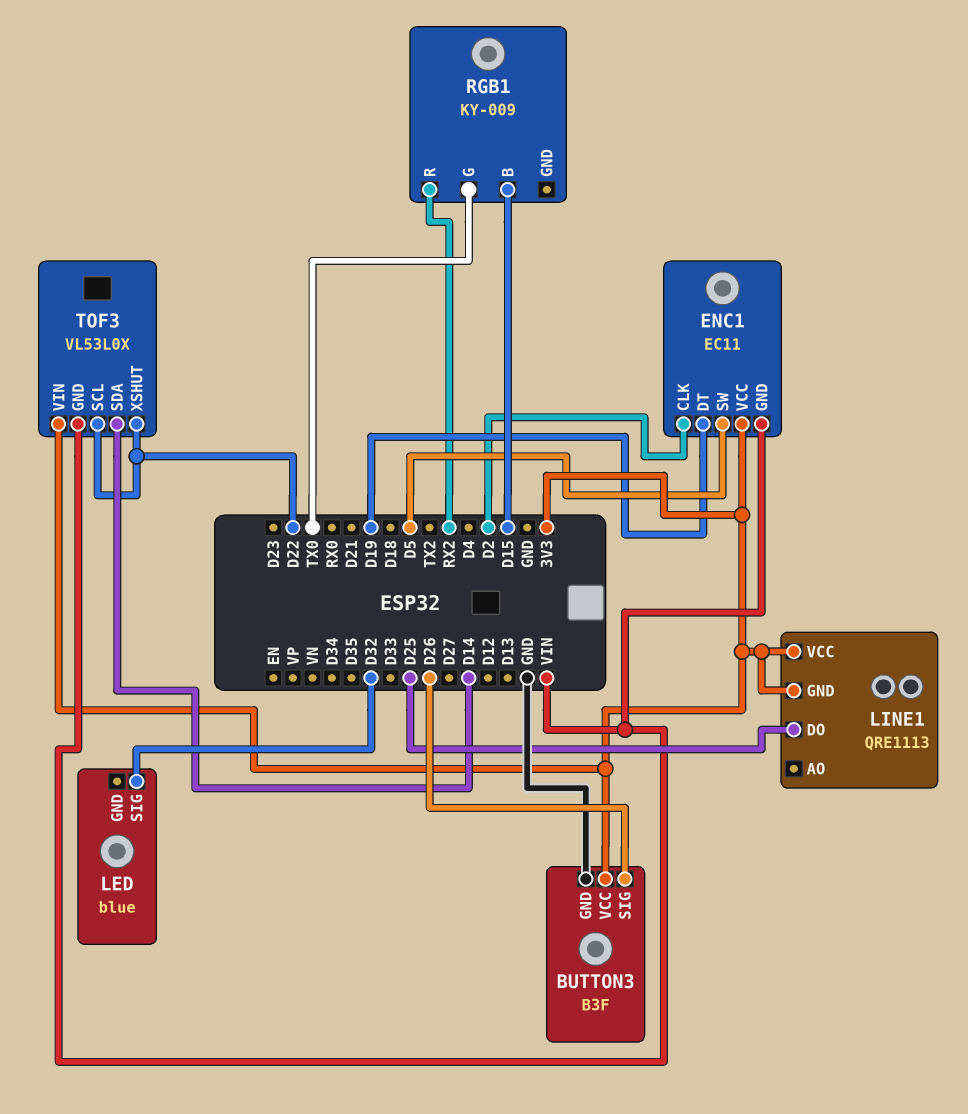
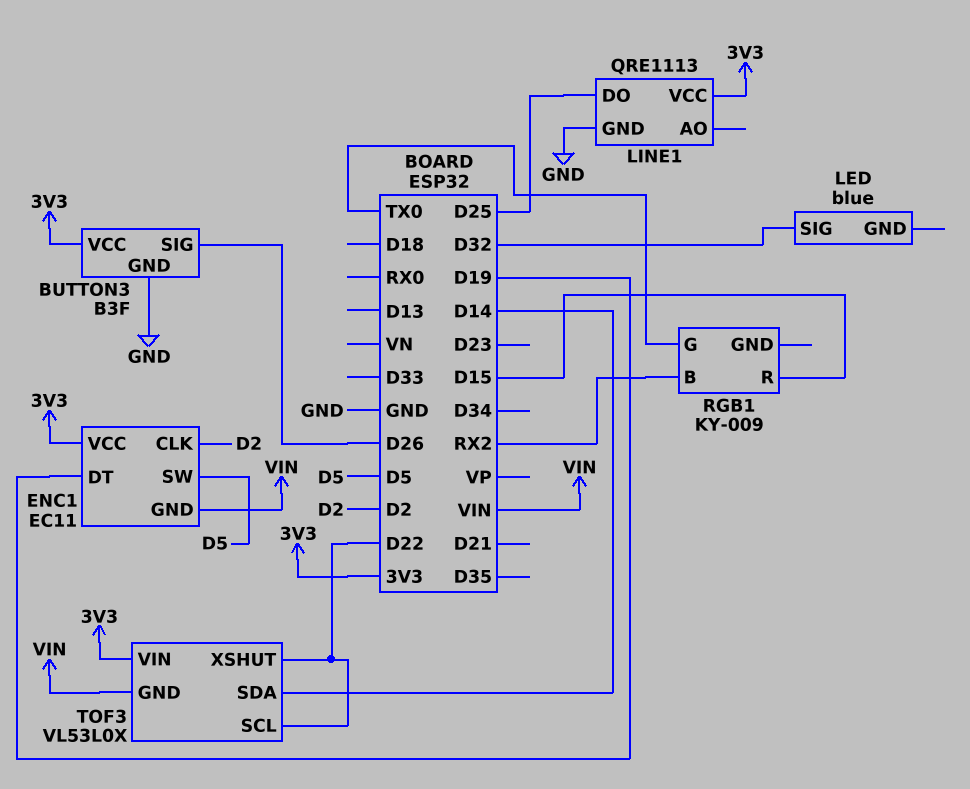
LINE1 pin GND: 3V3 -> GND
RGB1 pin B: D15 -> RX2
RGB1 pin R: RX2 -> D15

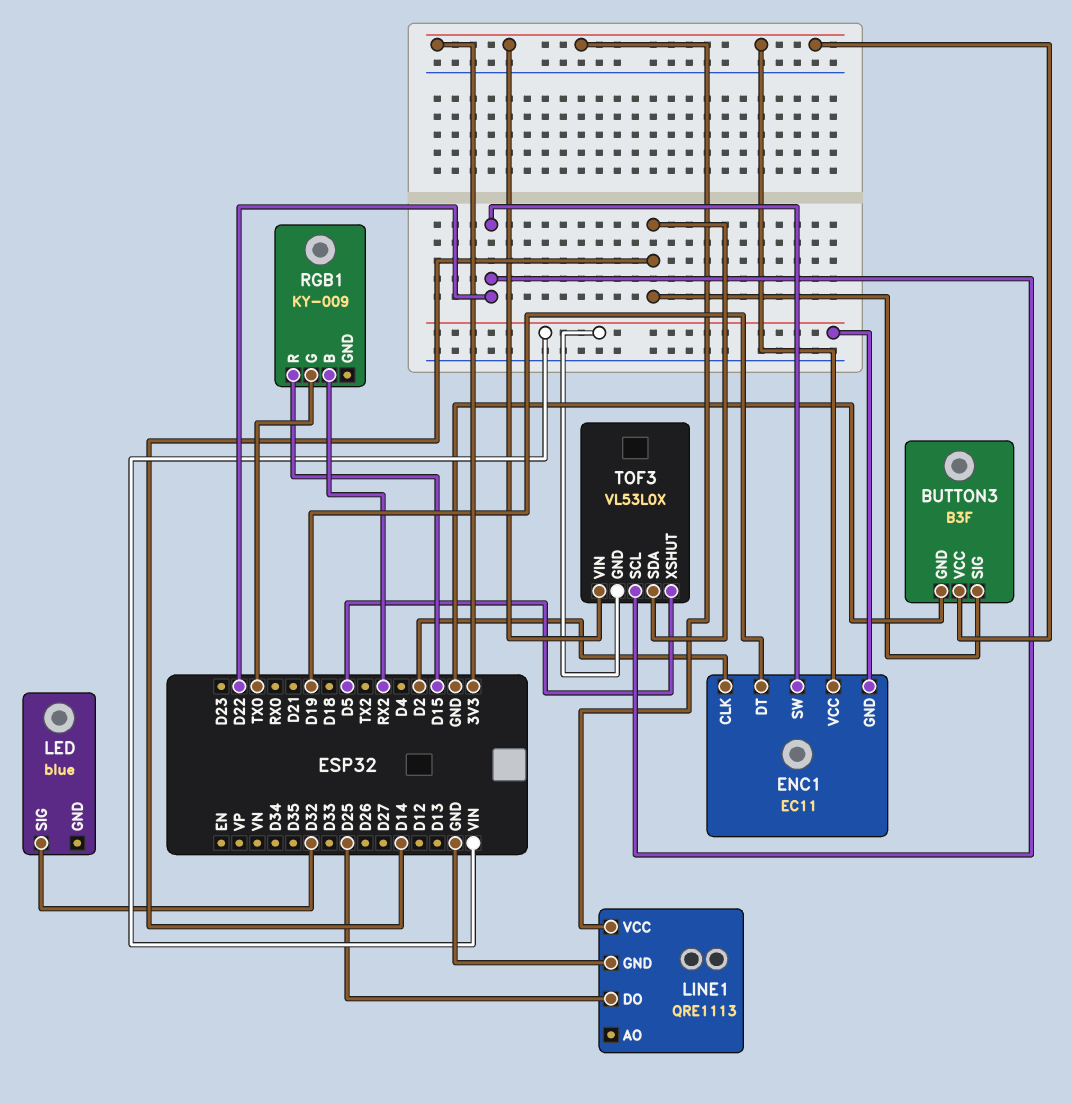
BUTTON3 pin SIG: D26 -> D14
ENC1 pin SW: D5 -> D22
TOF3 pin XSHUT: D22 -> D5

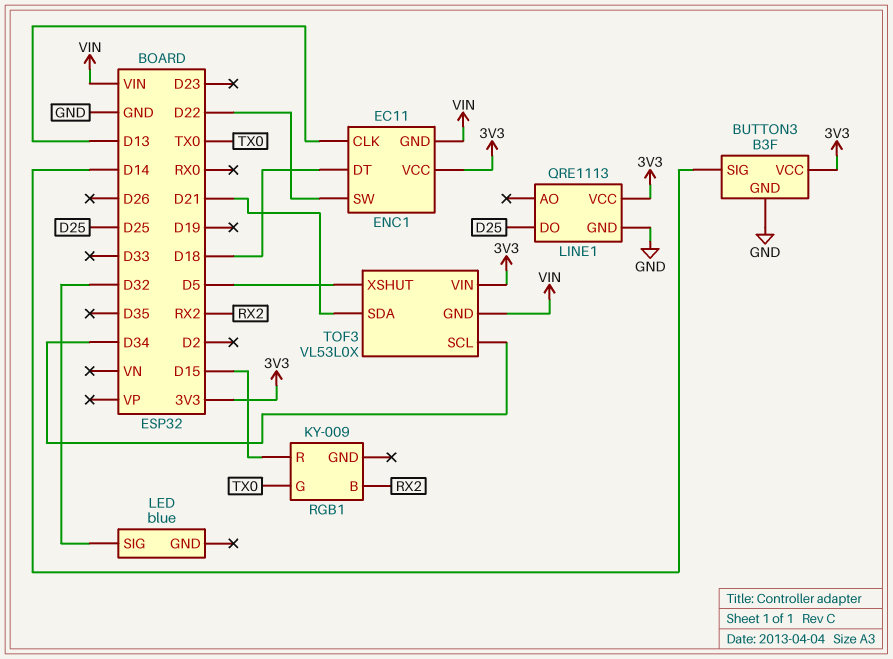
ENC1 pin CLK: D2 -> D13
ENC1 pin DT: D19 -> D18
TOF3 pin SCL: D22 -> D34
TOF3 pin SDA: D14 -> D21

